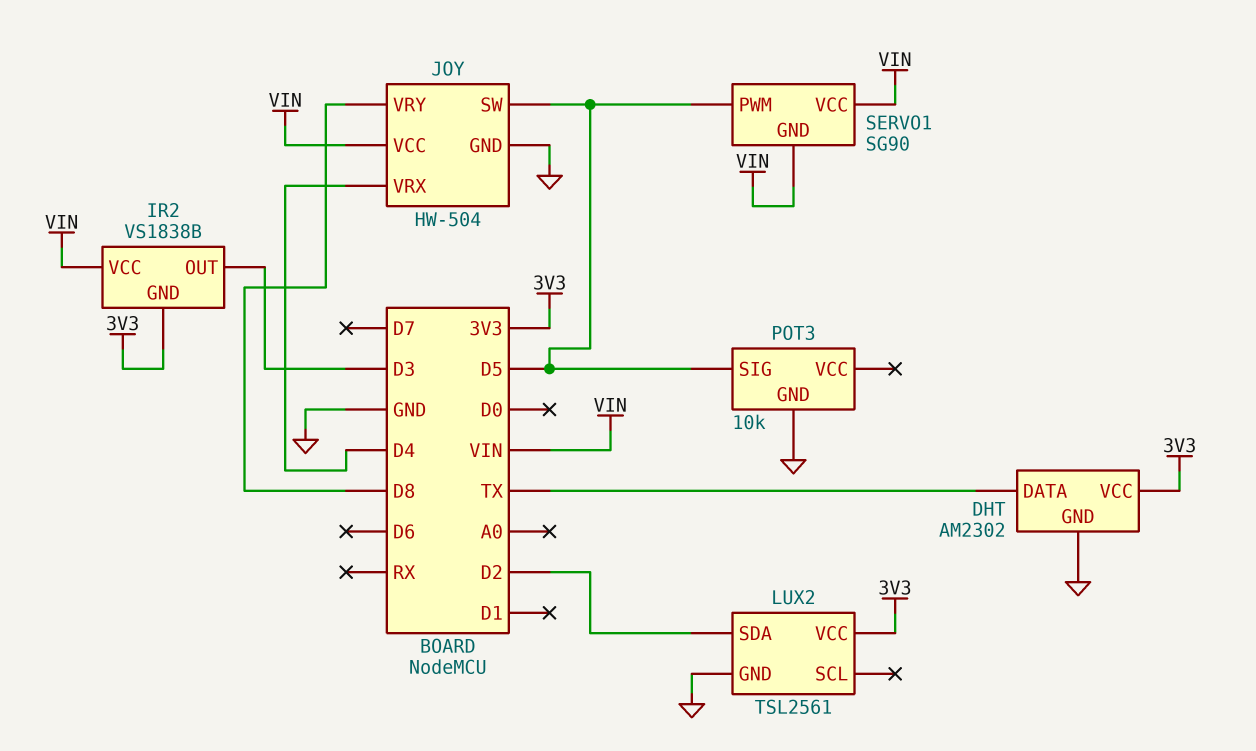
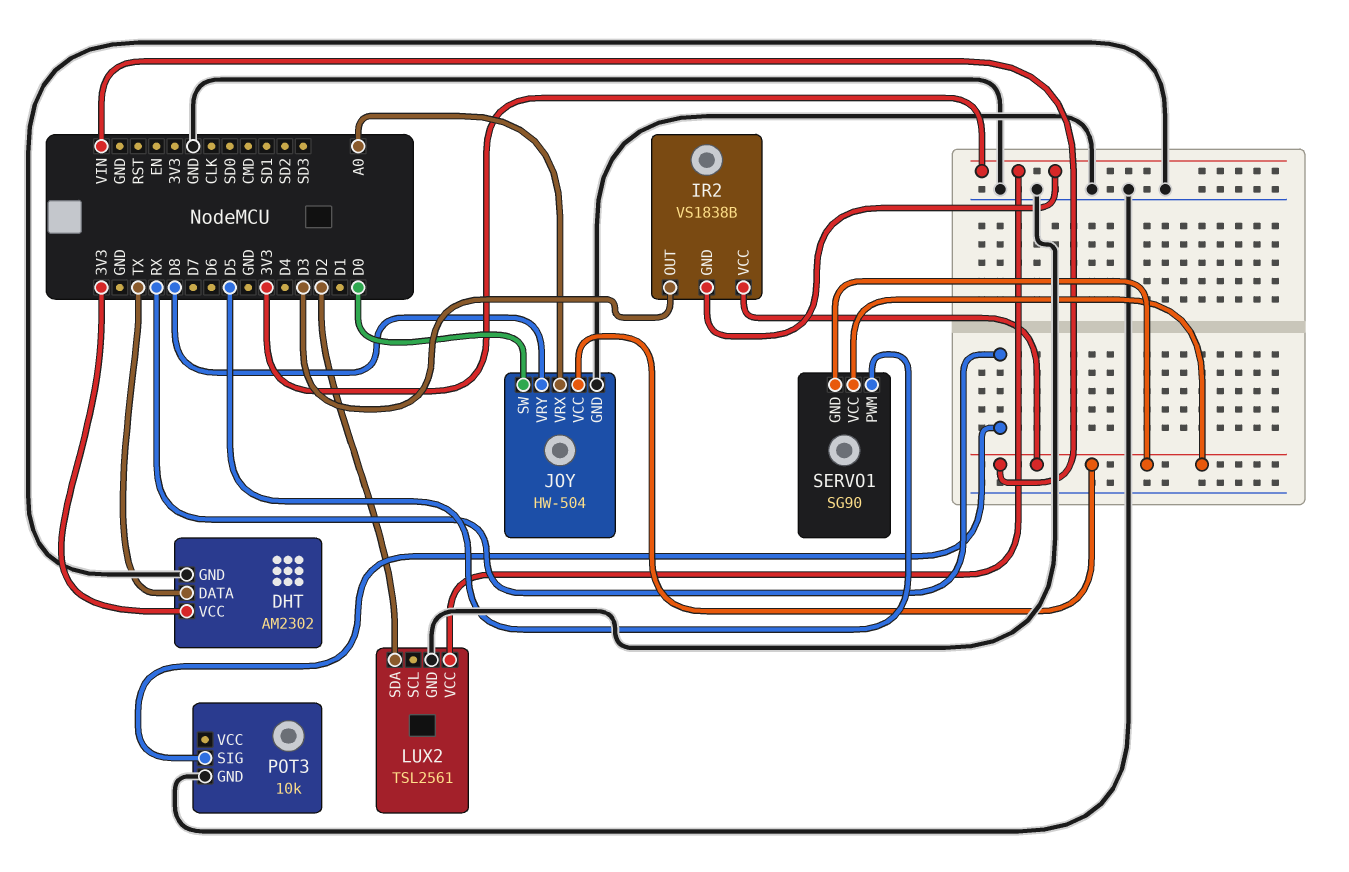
JOY pin SW: D5 -> D0
JOY pin VRX: D4 -> A0
POT3 pin SIG: D5 -> RX

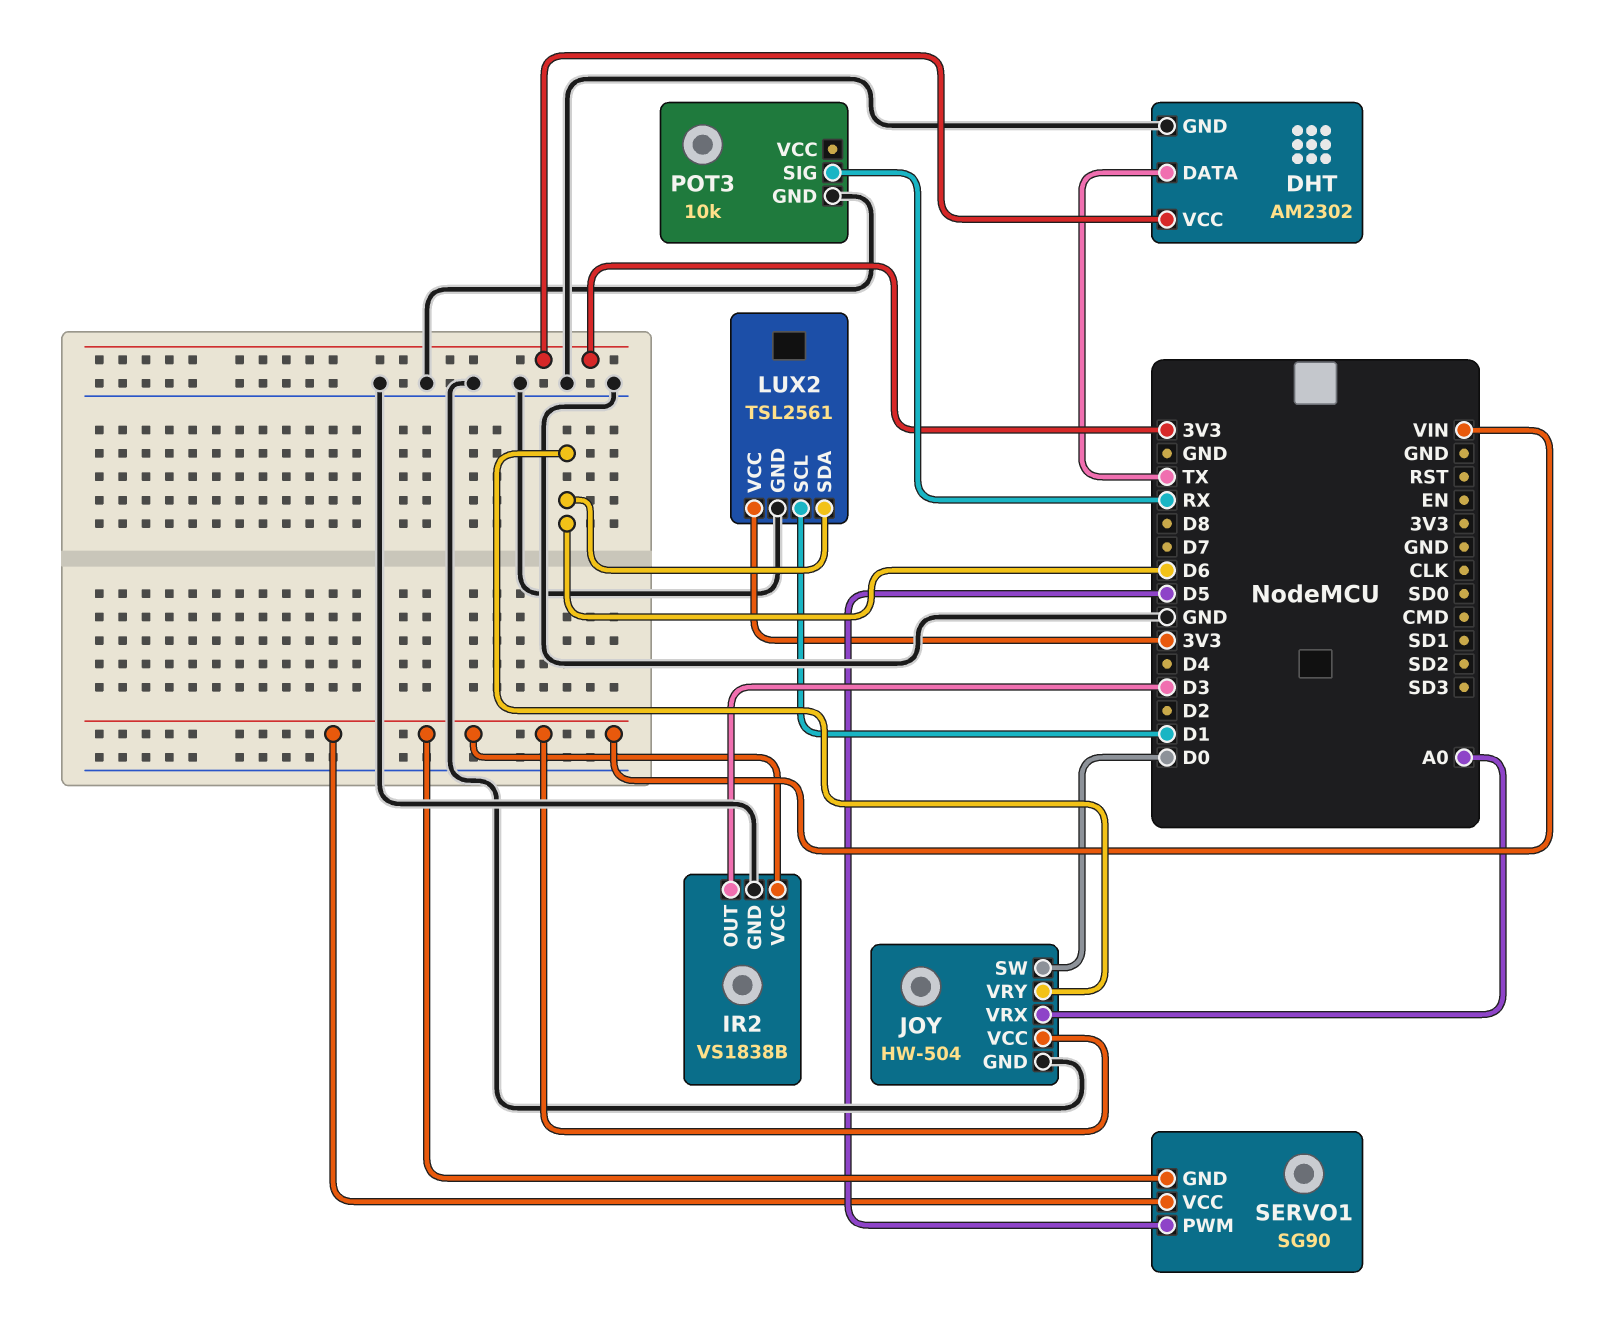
IR2 pin GND: 3V3 -> GND
JOY pin VRY: D8 -> D6
LUX2 pin SCL: none -> D1
LUX2 pin SDA: D2 -> D6

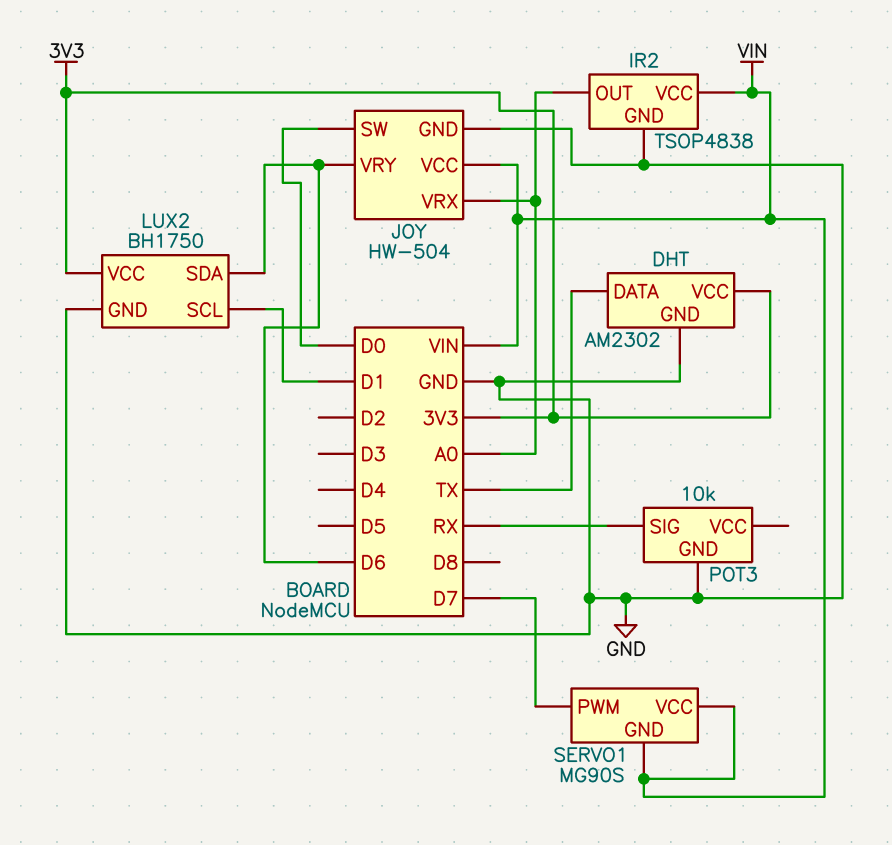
IR2: VS1838B -> TSOP4838
IR2 pin OUT: D3 -> A0
LUX2: TSL2561 -> BH1750
SERVO1: SG90 -> MG90S
SERVO1 pin PWM: D5 -> D7

